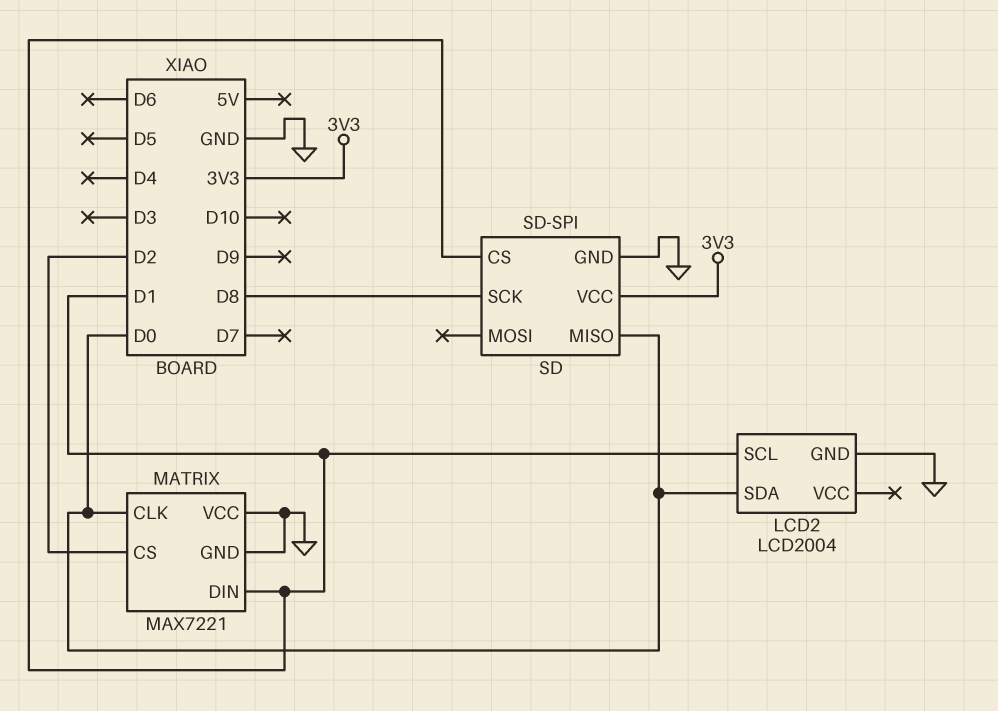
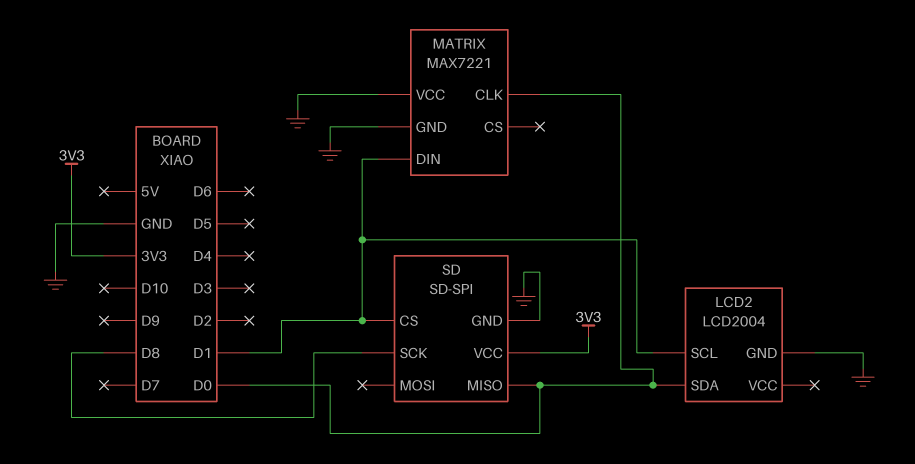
MATRIX pin CS: D2 -> none

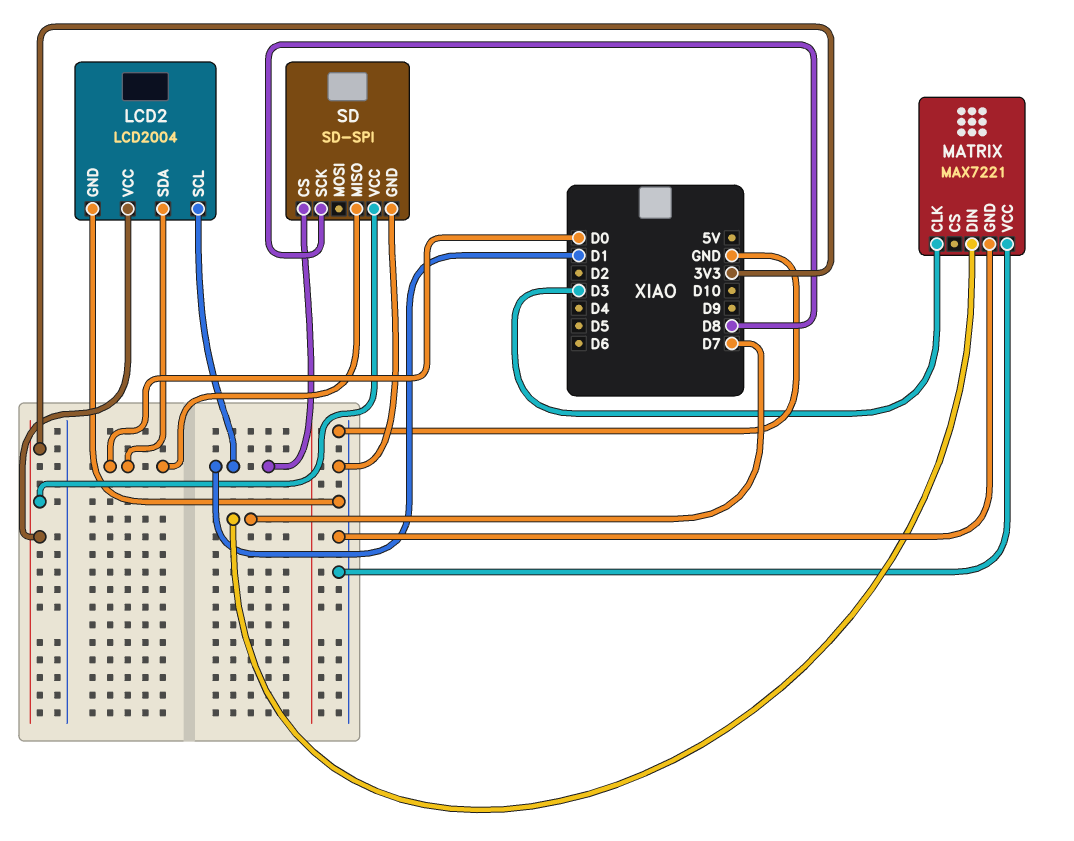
LCD2 pin VCC: none -> 3V3
MATRIX pin CLK: D0 -> D3
MATRIX pin DIN: D1 -> D7

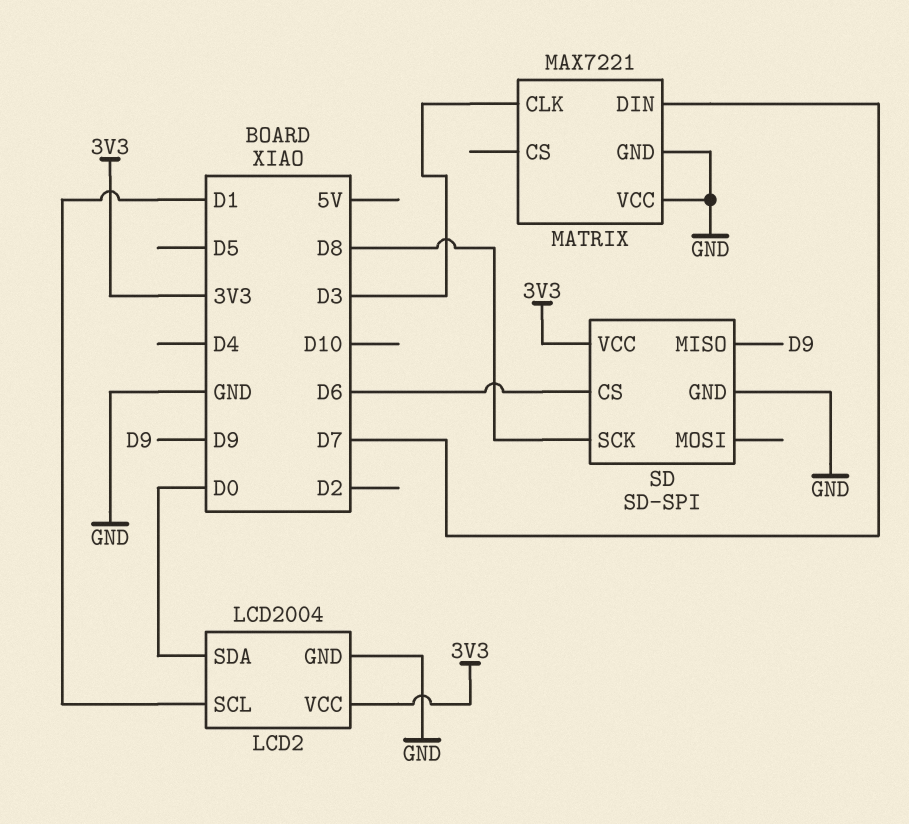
SD pin CS: D1 -> D6
SD pin MISO: D0 -> D9

